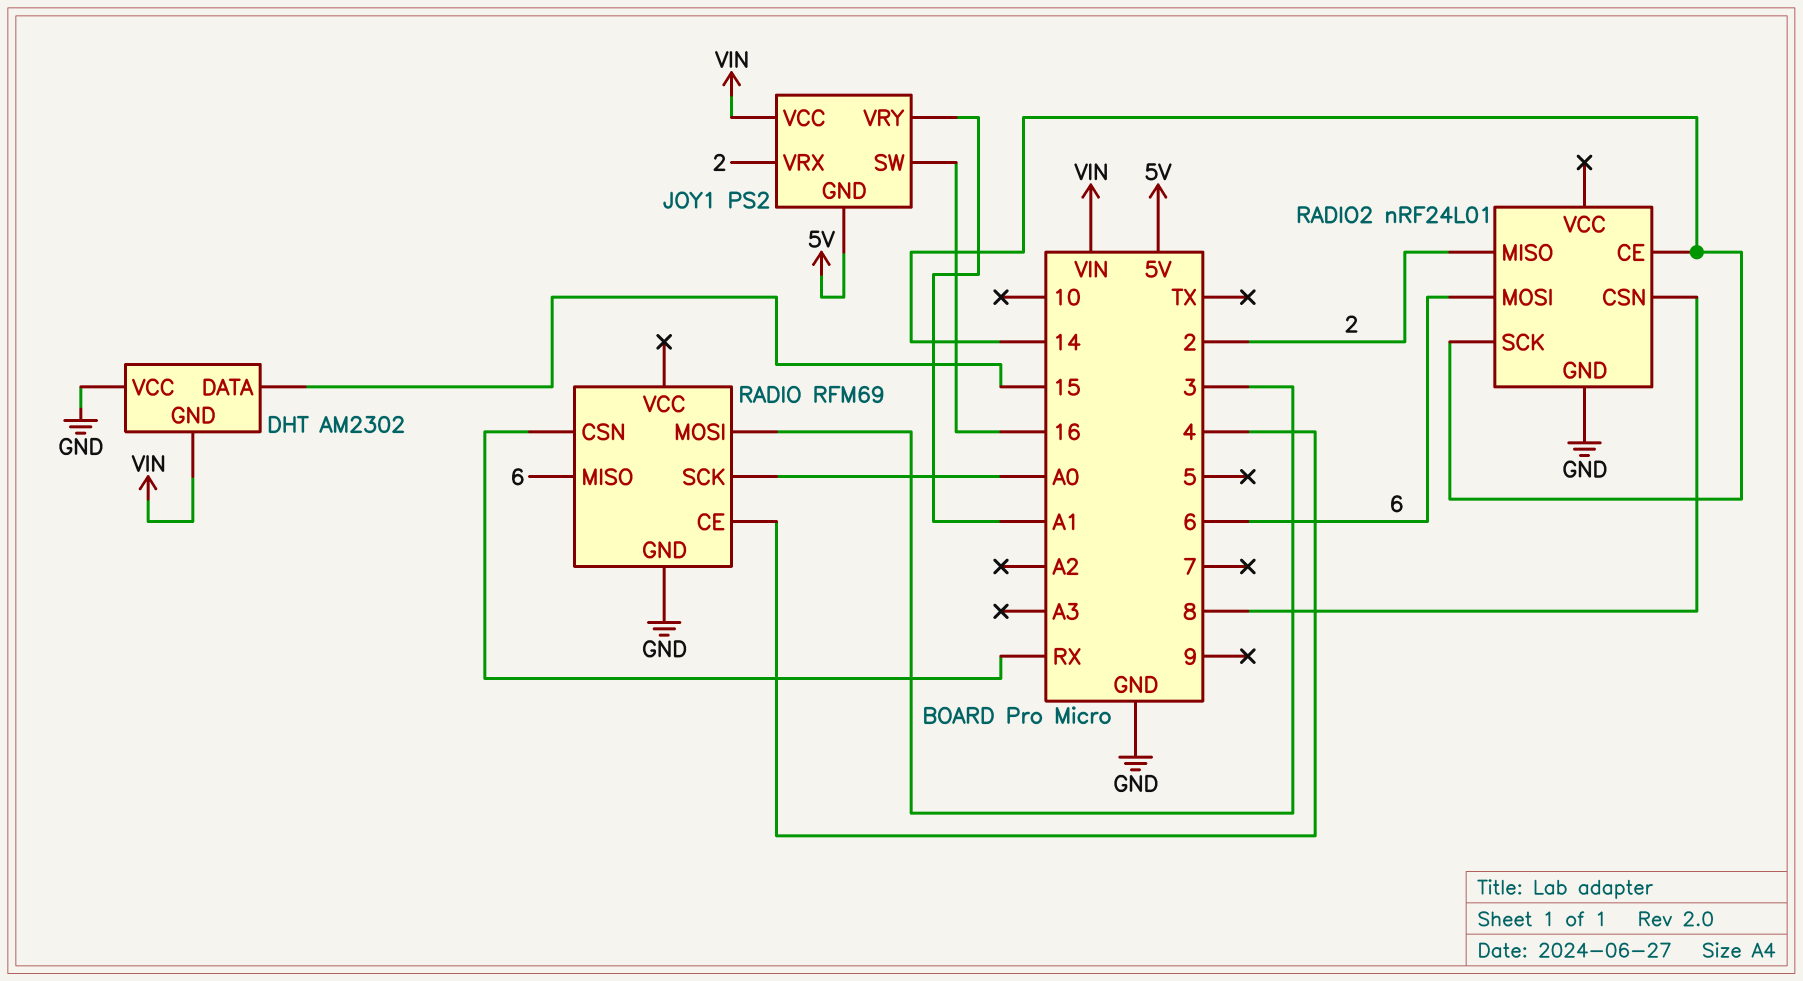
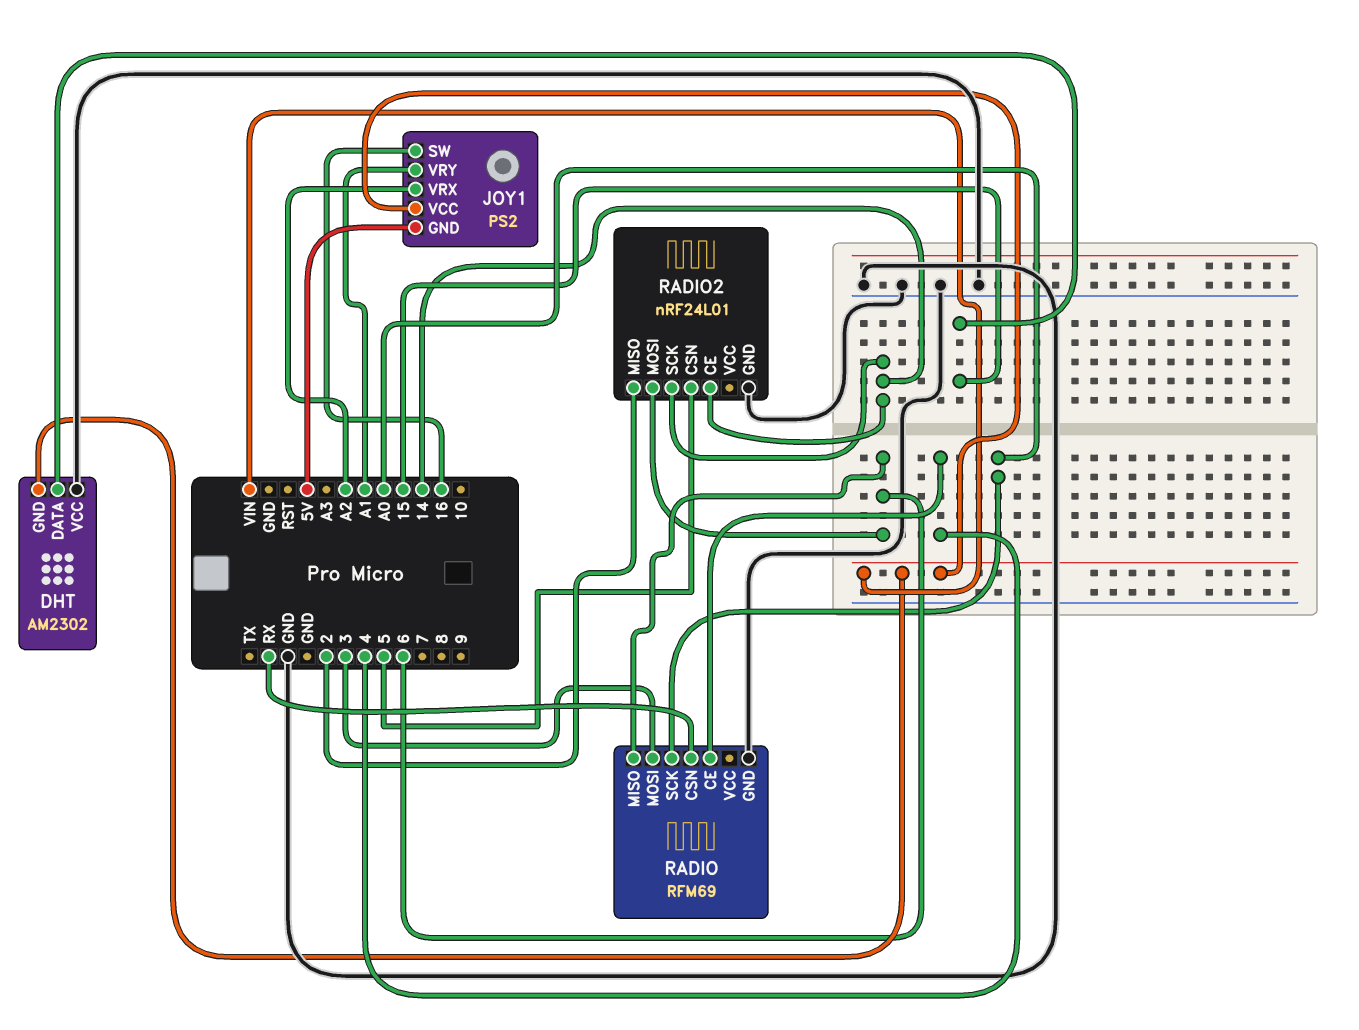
JOY1 pin VRX: 2 -> A2
RADIO2 pin CSN: 8 -> 5

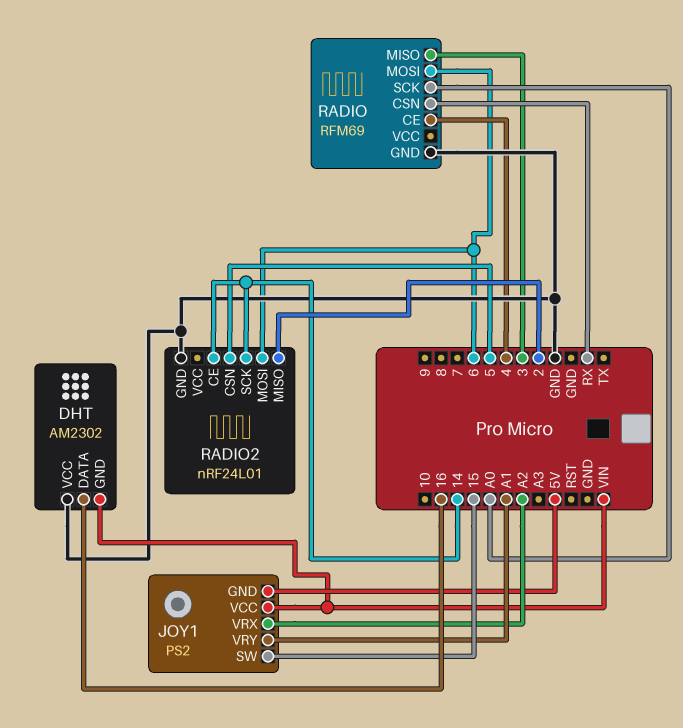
DHT pin DATA: 15 -> 16
JOY1 pin SW: 16 -> 15
RADIO pin MISO: 6 -> 3
RADIO pin MOSI: 3 -> 6

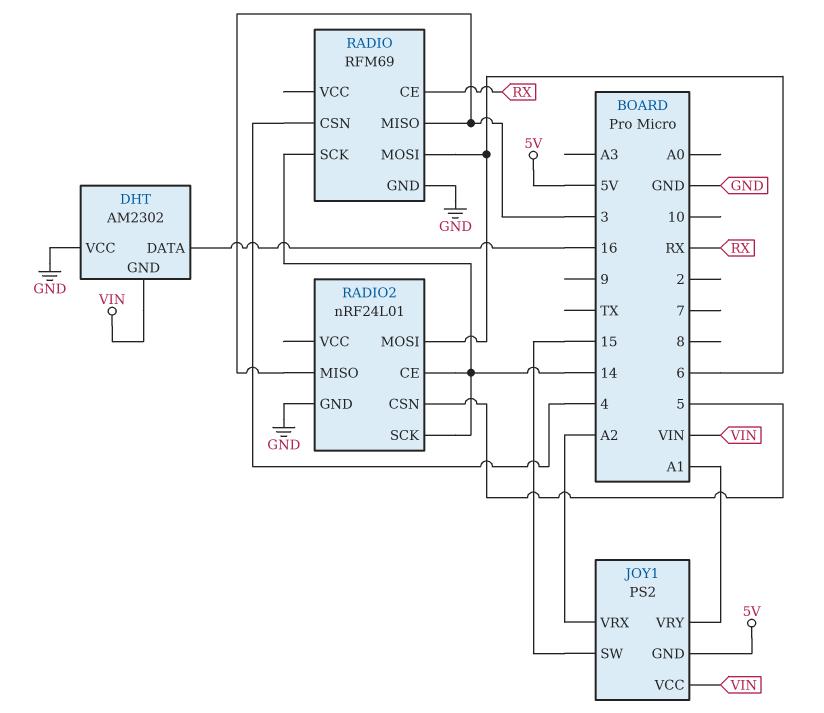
RADIO pin CE: 4 -> RX
RADIO pin CSN: RX -> 4
RADIO pin SCK: A0 -> 14
RADIO2 pin MISO: 2 -> 3

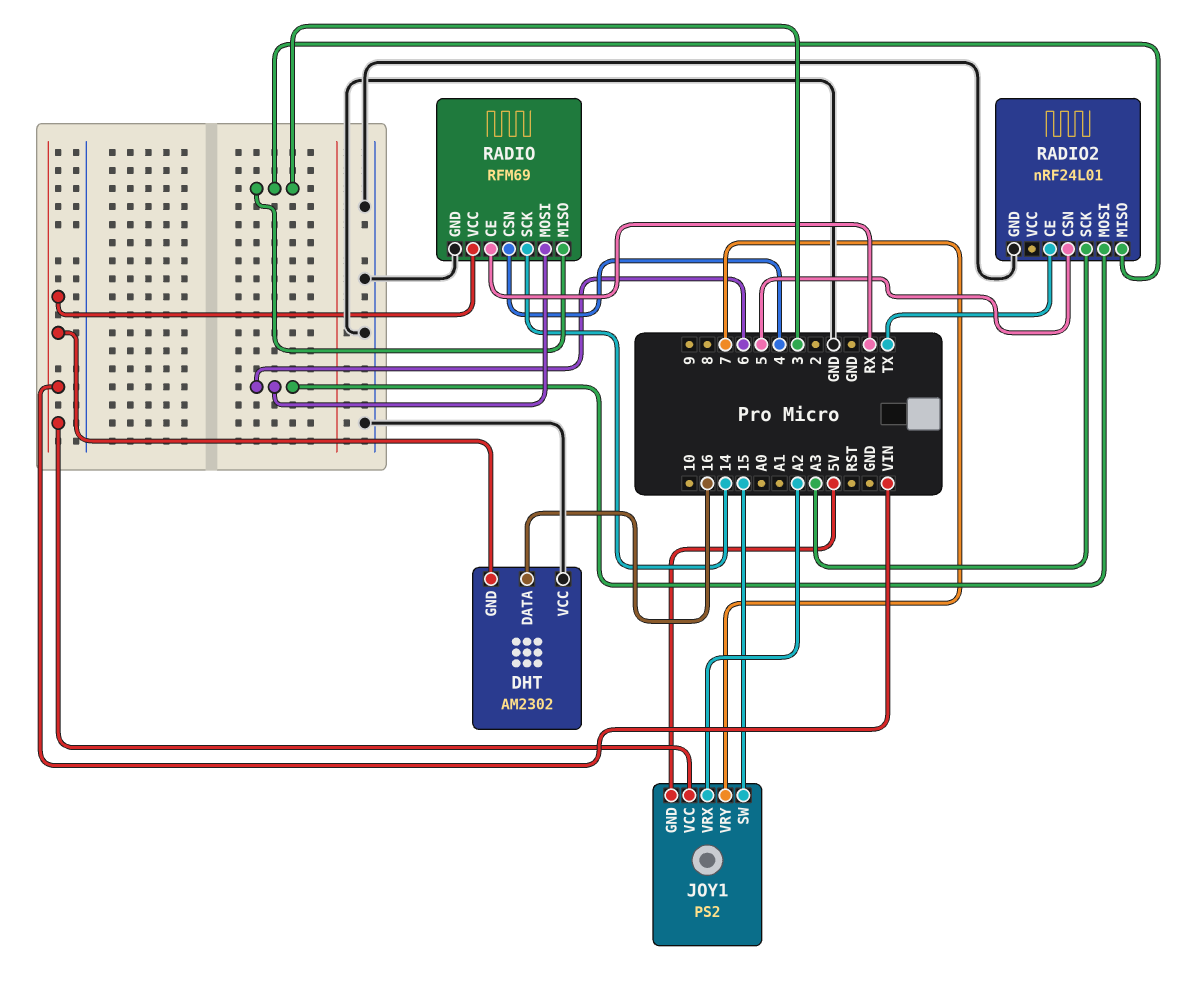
JOY1 pin VRY: A1 -> 7
RADIO pin VCC: none -> VIN
RADIO2 pin CE: 14 -> TX
RADIO2 pin SCK: 14 -> A3

